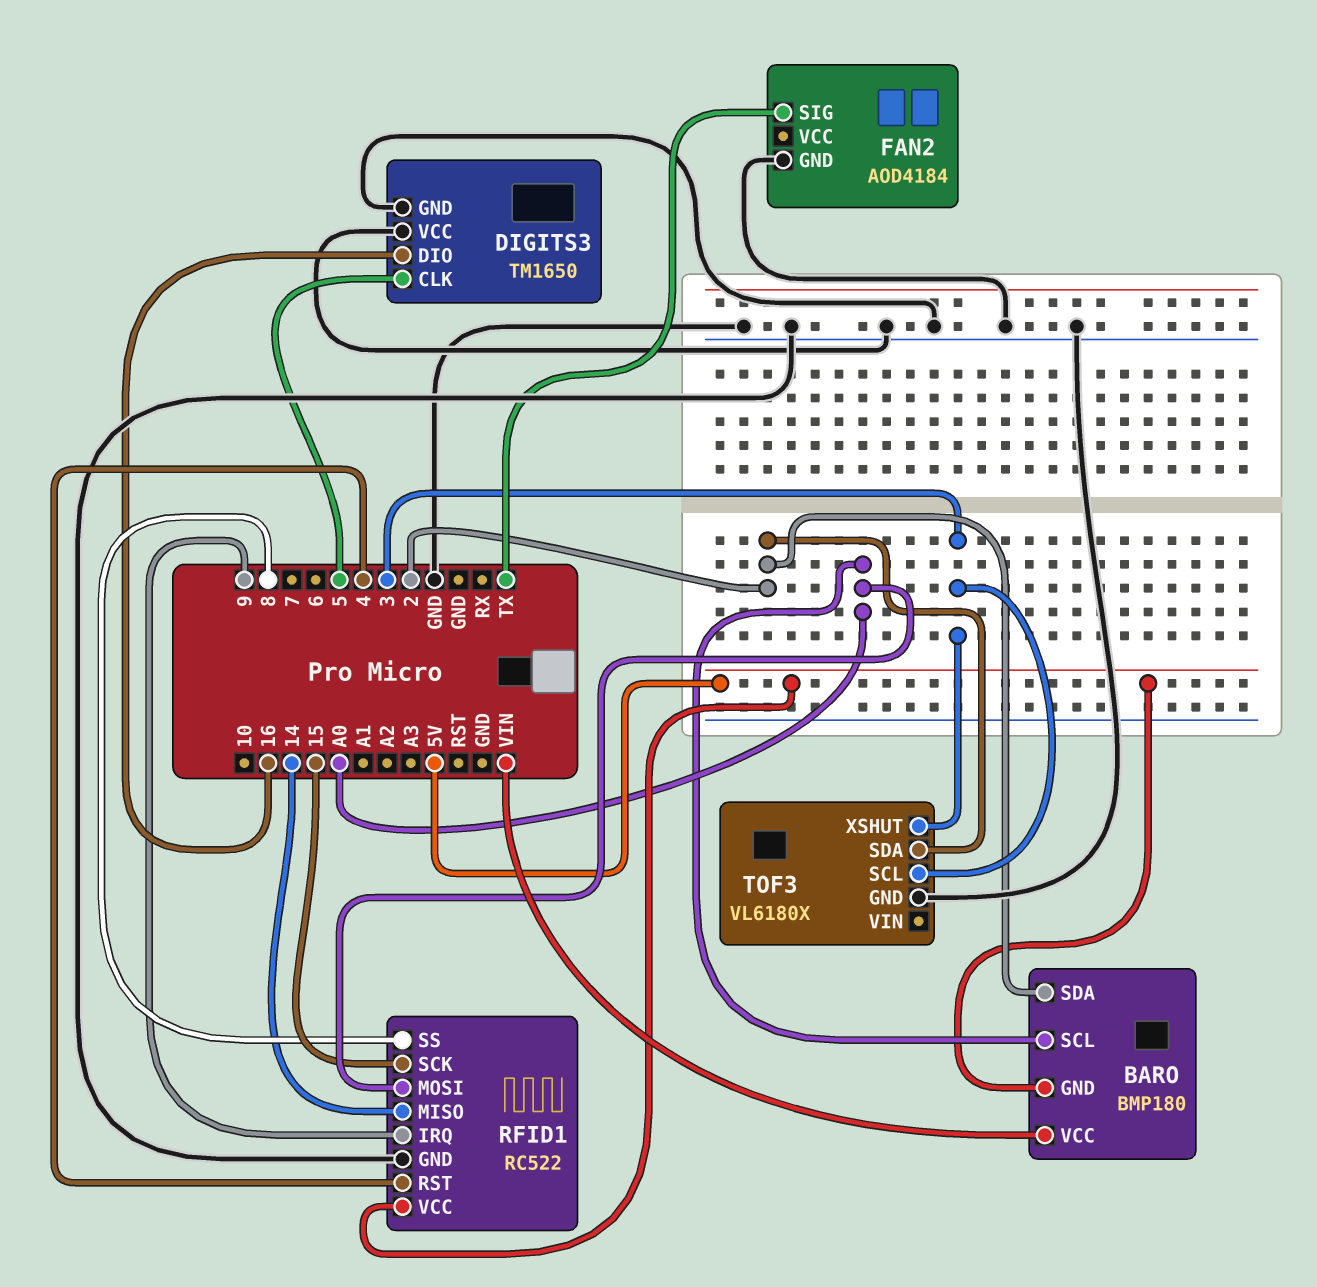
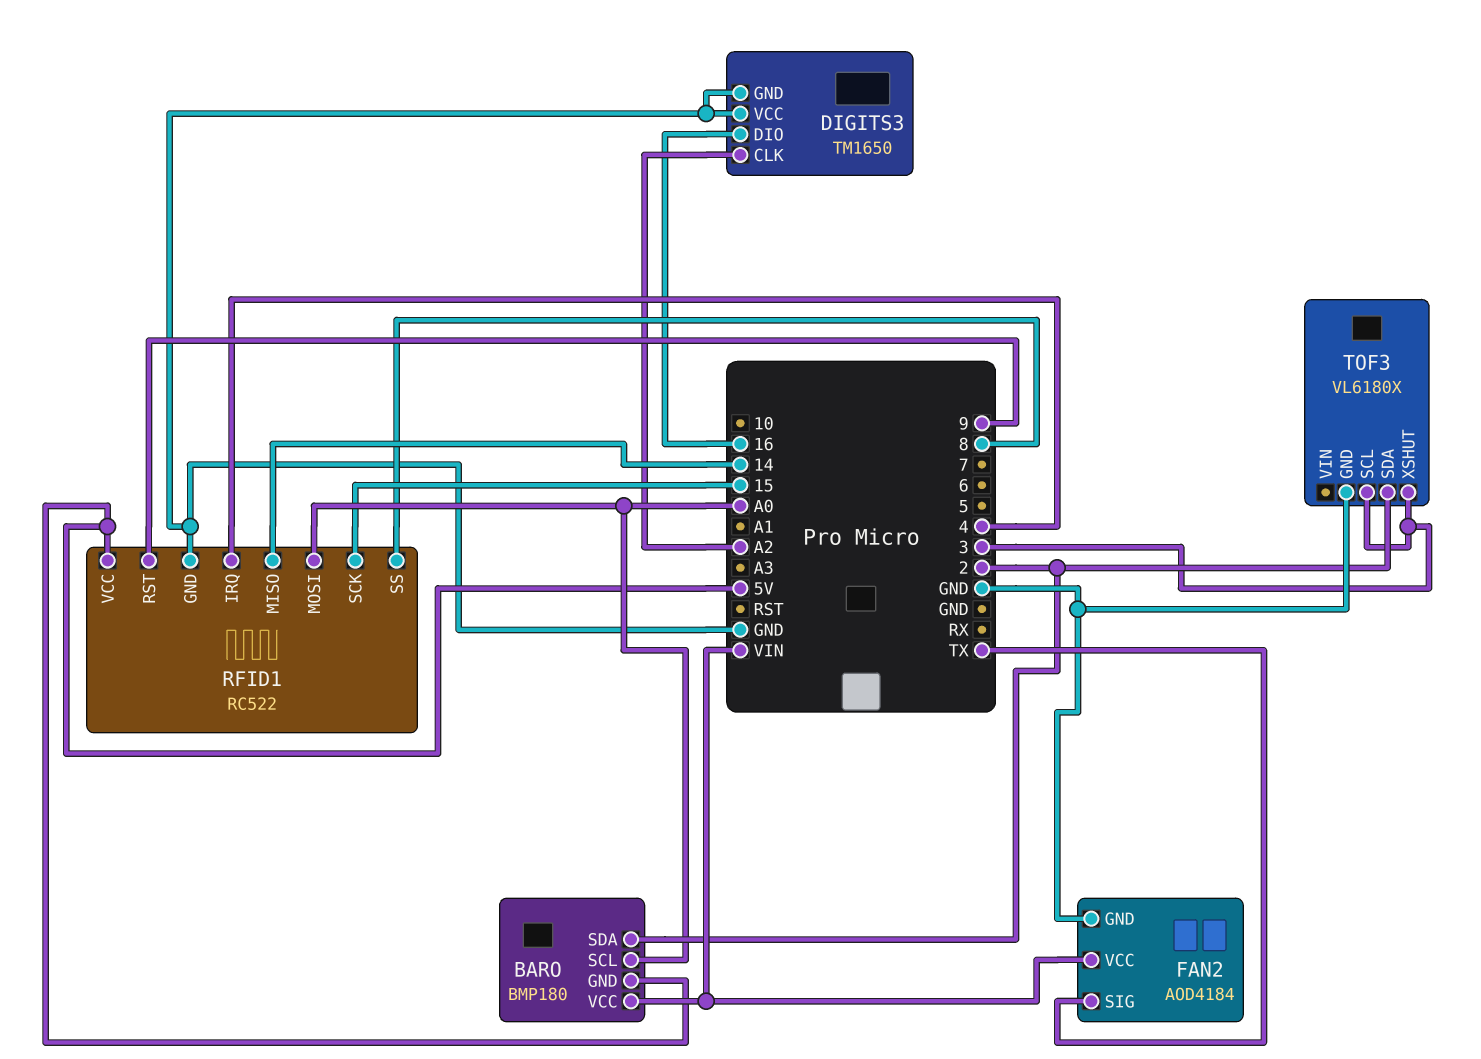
DIGITS3 pin CLK: 5 -> A2
FAN2 pin VCC: none -> VIN
RFID1 pin IRQ: 9 -> 4
RFID1 pin RST: 4 -> 9

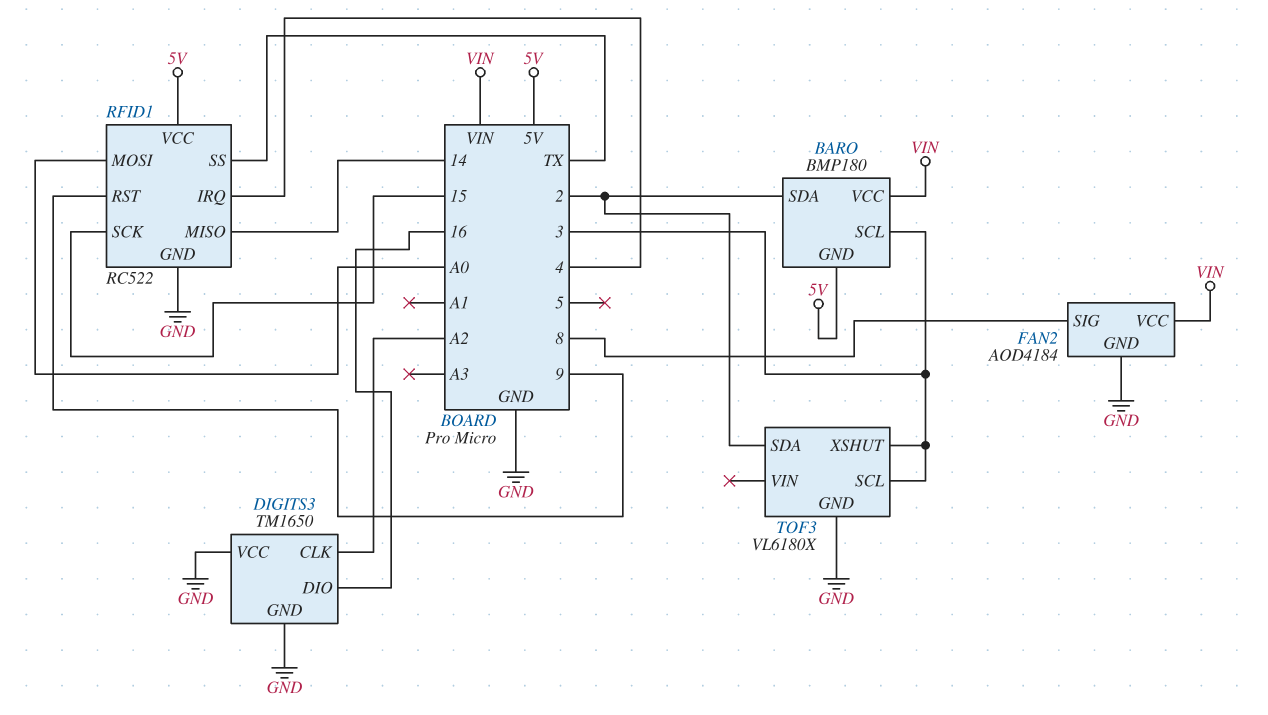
BARO pin SCL: A0 -> 3
FAN2 pin SIG: TX -> 8
RFID1 pin SS: 8 -> TX

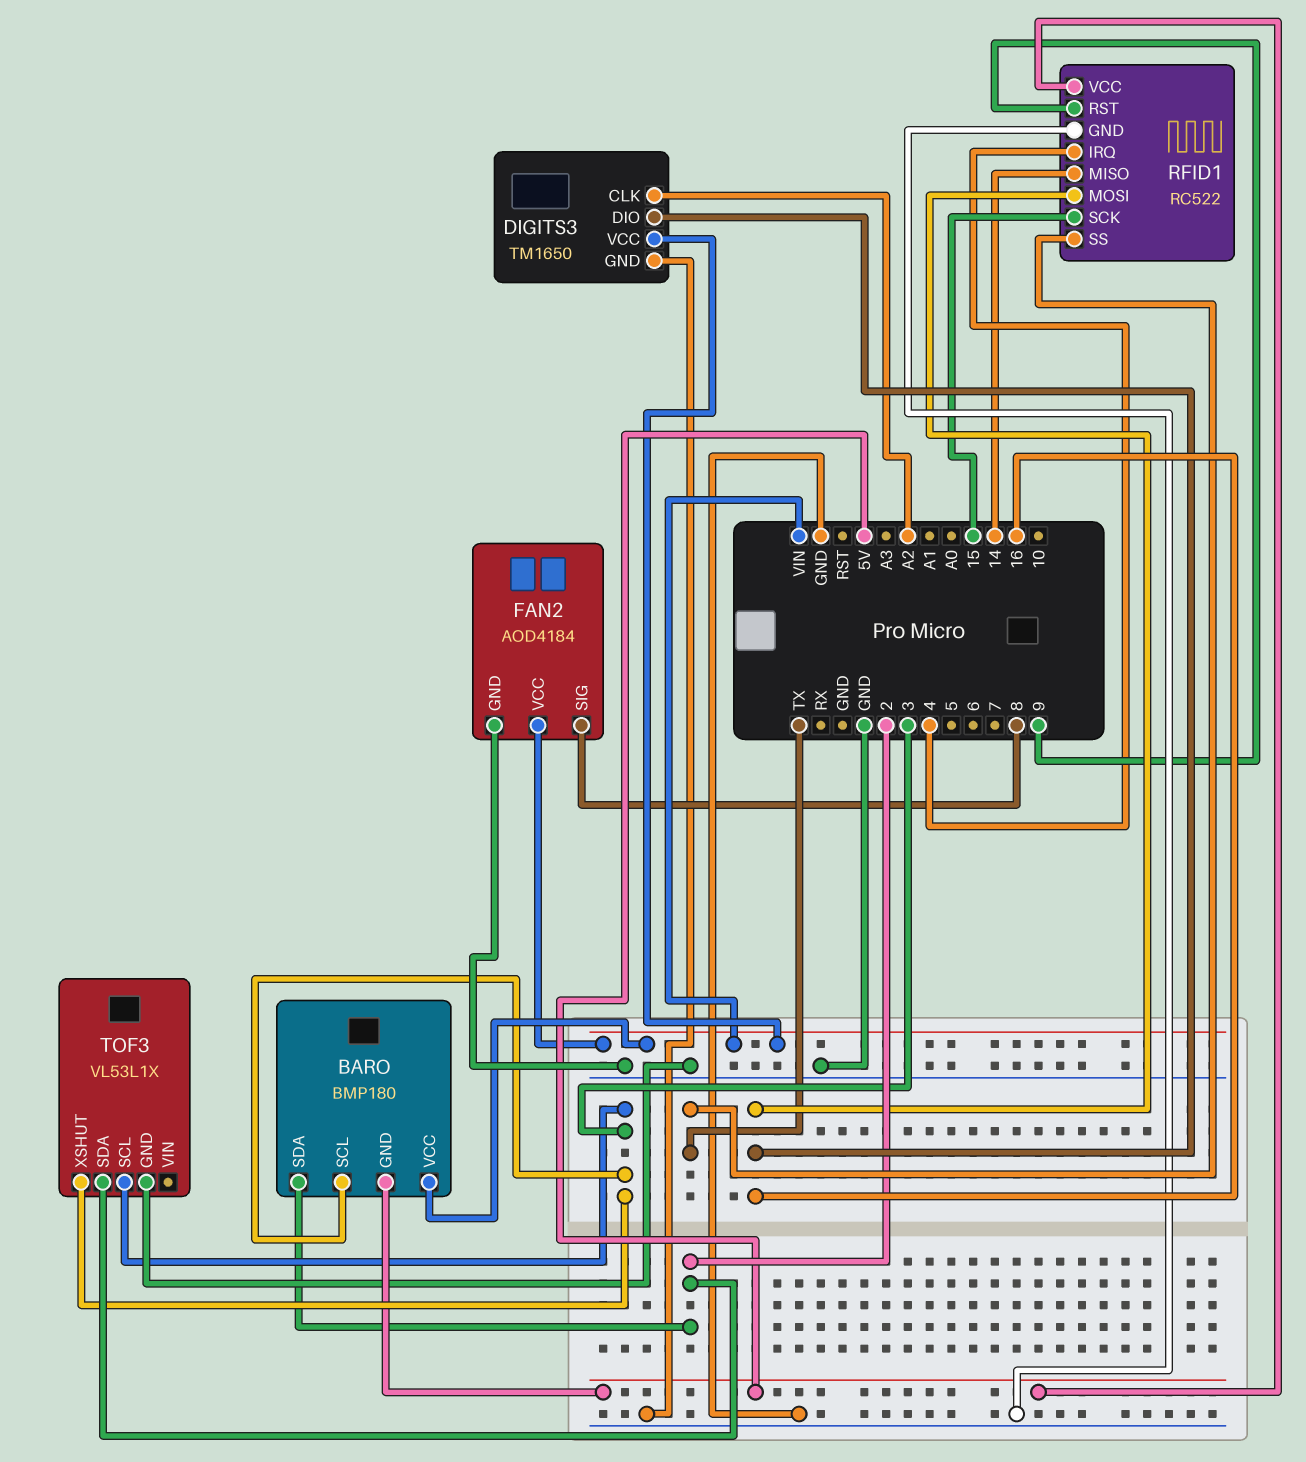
DIGITS3 pin VCC: GND -> VIN
RFID1 pin MOSI: A0 -> 16
TOF3: VL6180X -> VL53L1X

